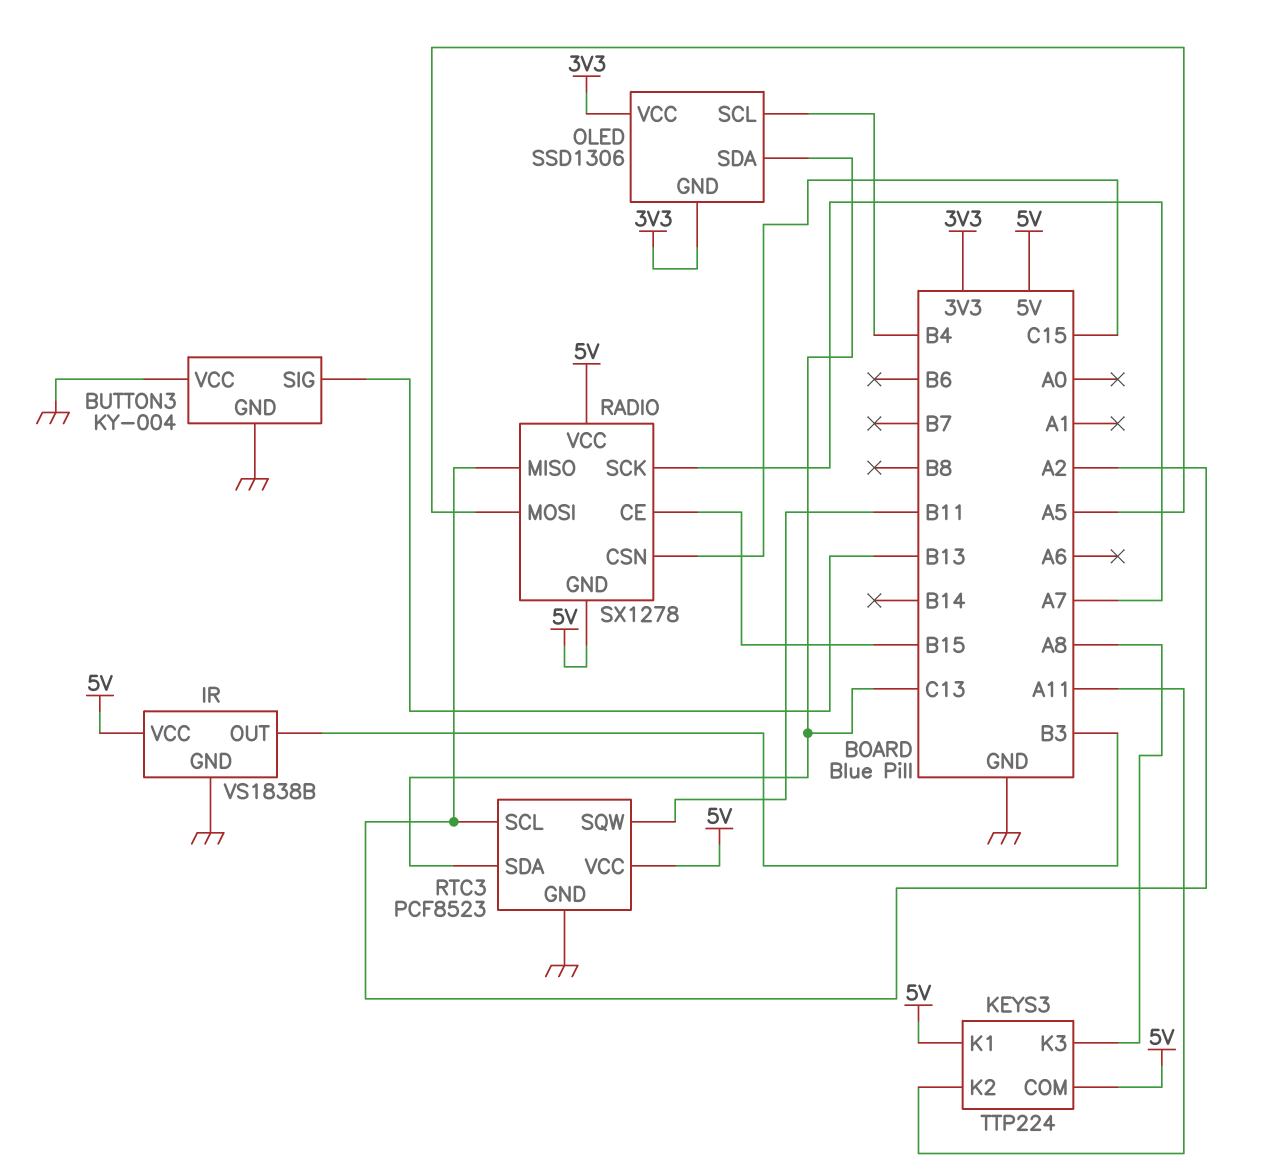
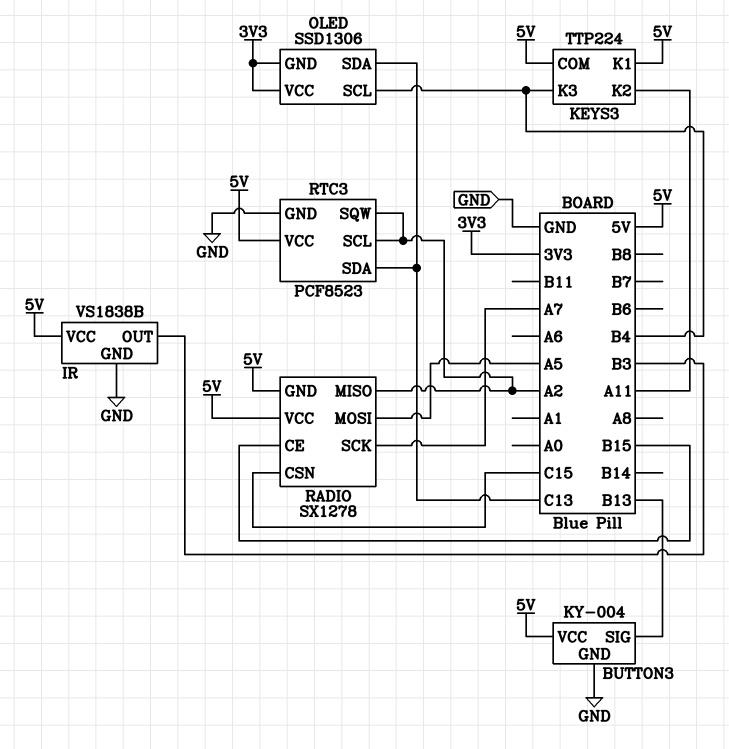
BUTTON3 pin VCC: GND -> 5V
KEYS3 pin K3: A8 -> B4
RTC3 pin SQW: B11 -> A2

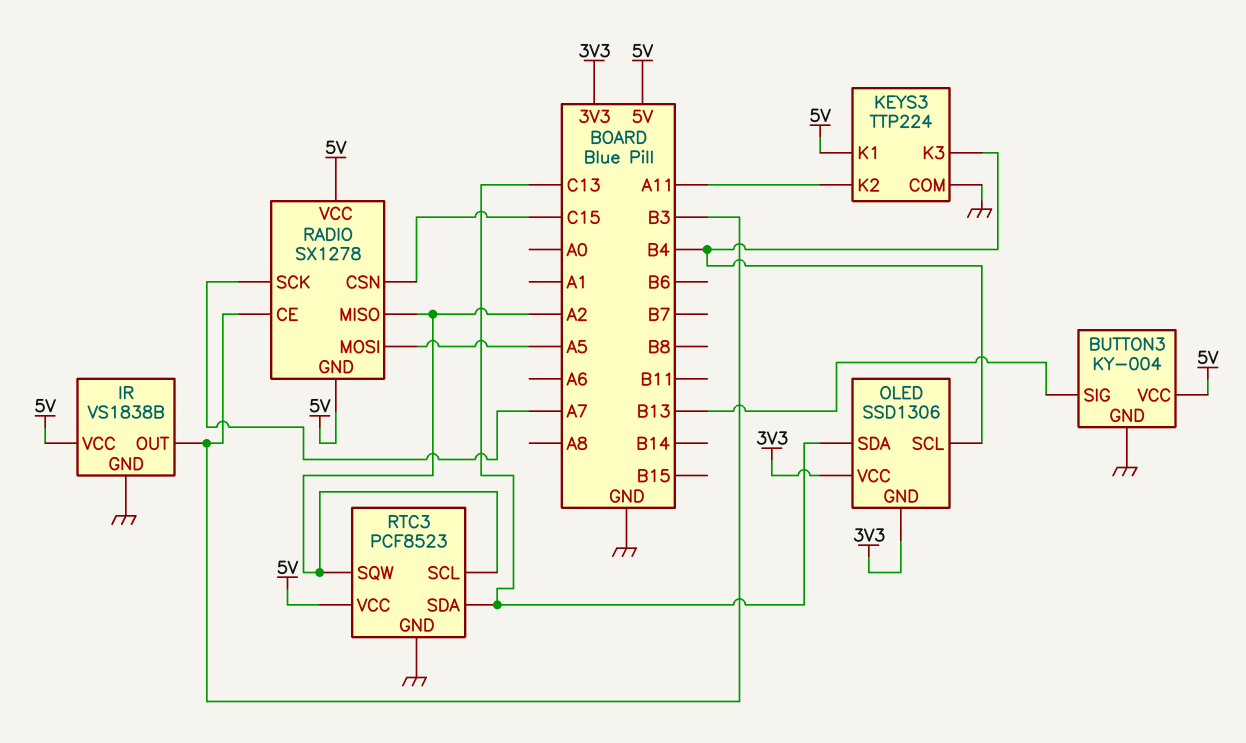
KEYS3 pin COM: 5V -> GND
RADIO pin CE: B15 -> B3

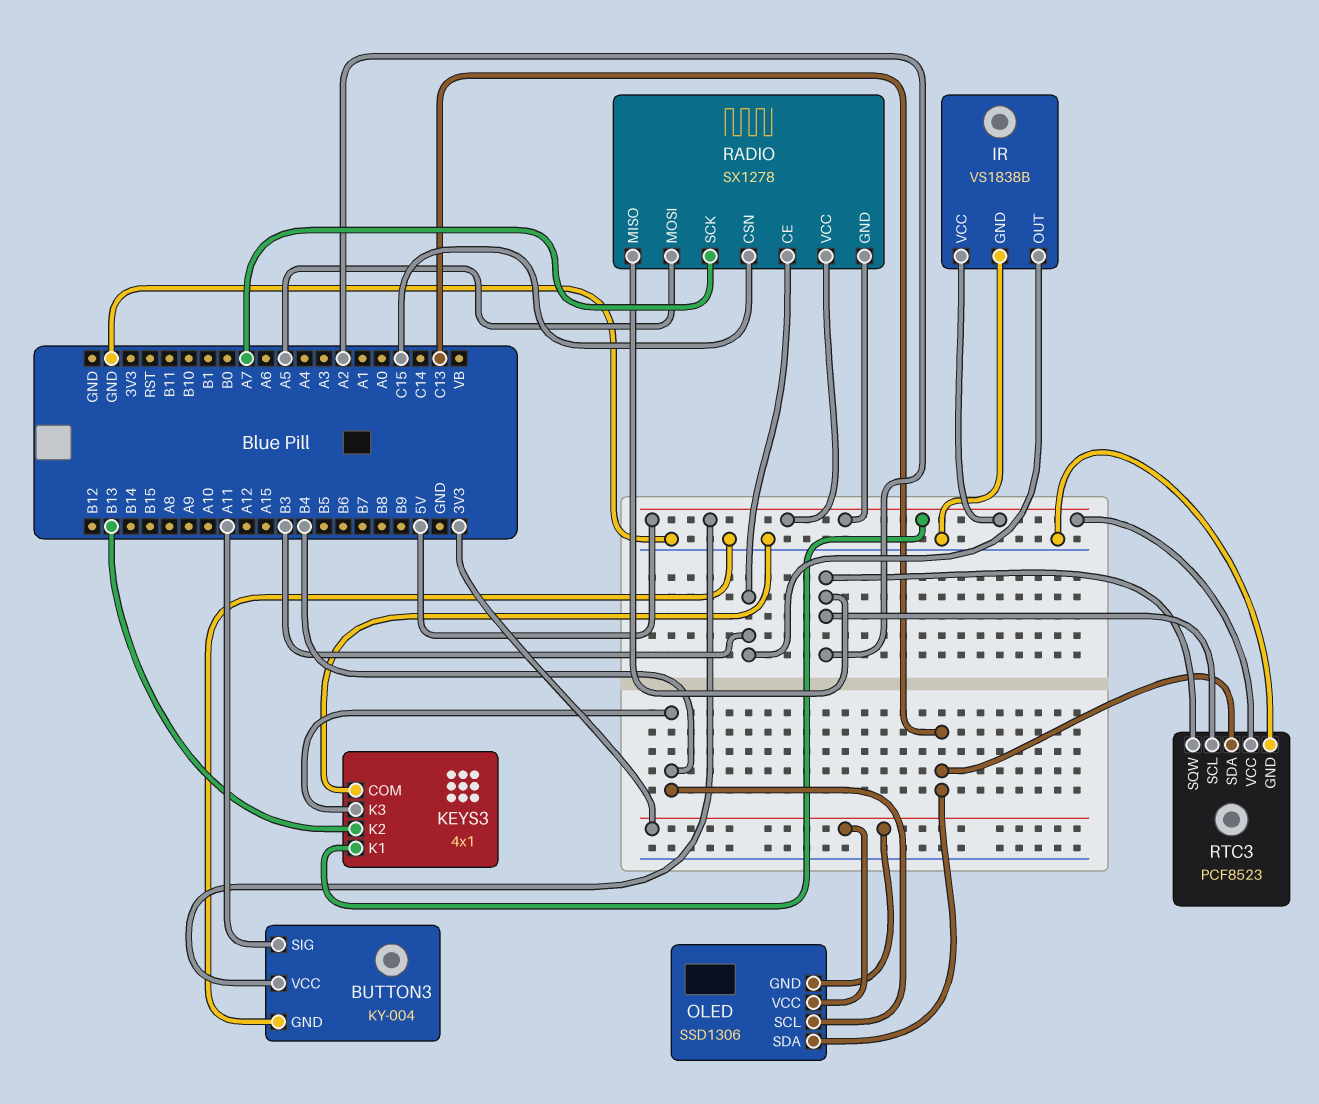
BUTTON3 pin SIG: B13 -> A11
KEYS3: TTP224 -> 4x1
KEYS3 pin K2: A11 -> B13

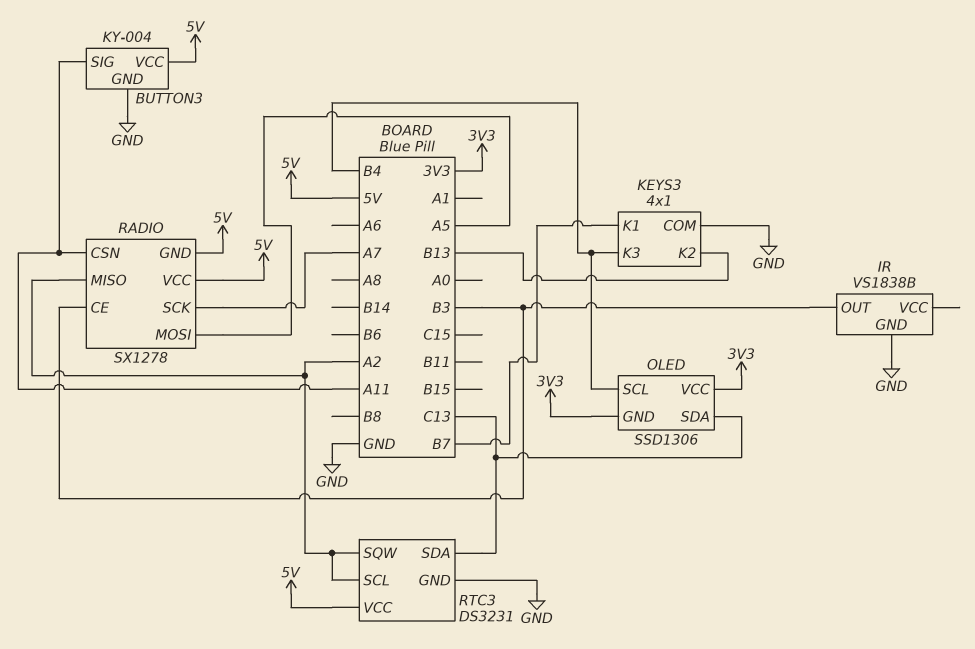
IR pin VCC: 5V -> none
KEYS3 pin K1: 5V -> B7
RADIO pin CSN: C15 -> A11
RTC3: PCF8523 -> DS3231

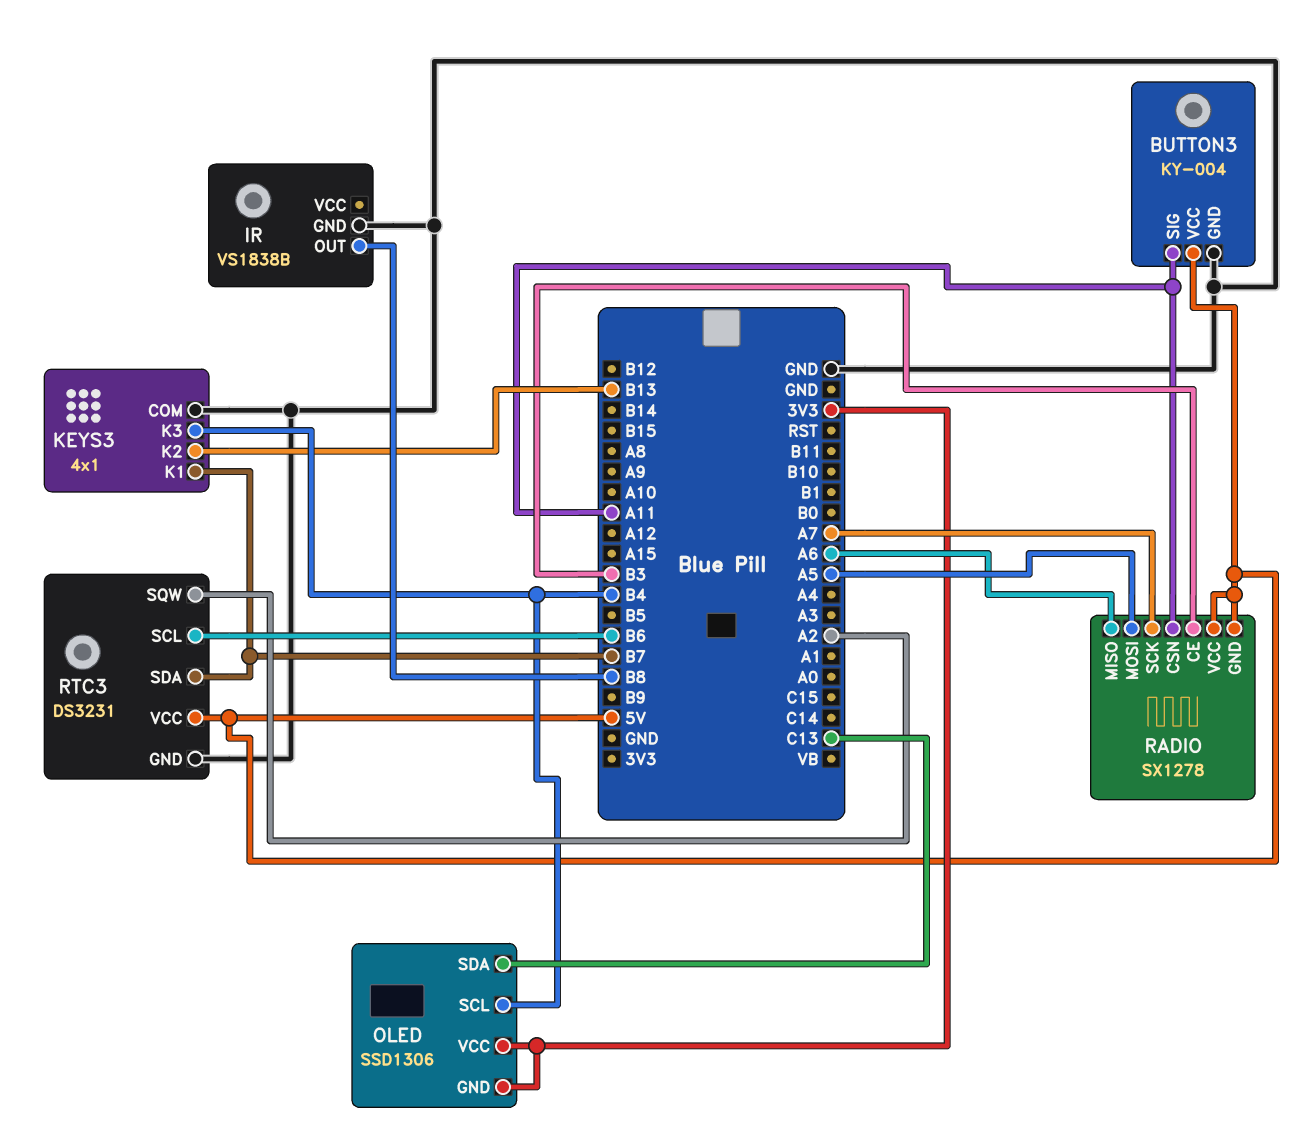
IR pin OUT: B3 -> B8
RADIO pin MISO: A2 -> A6
RTC3 pin SCL: A2 -> B6
RTC3 pin SDA: C13 -> B7

